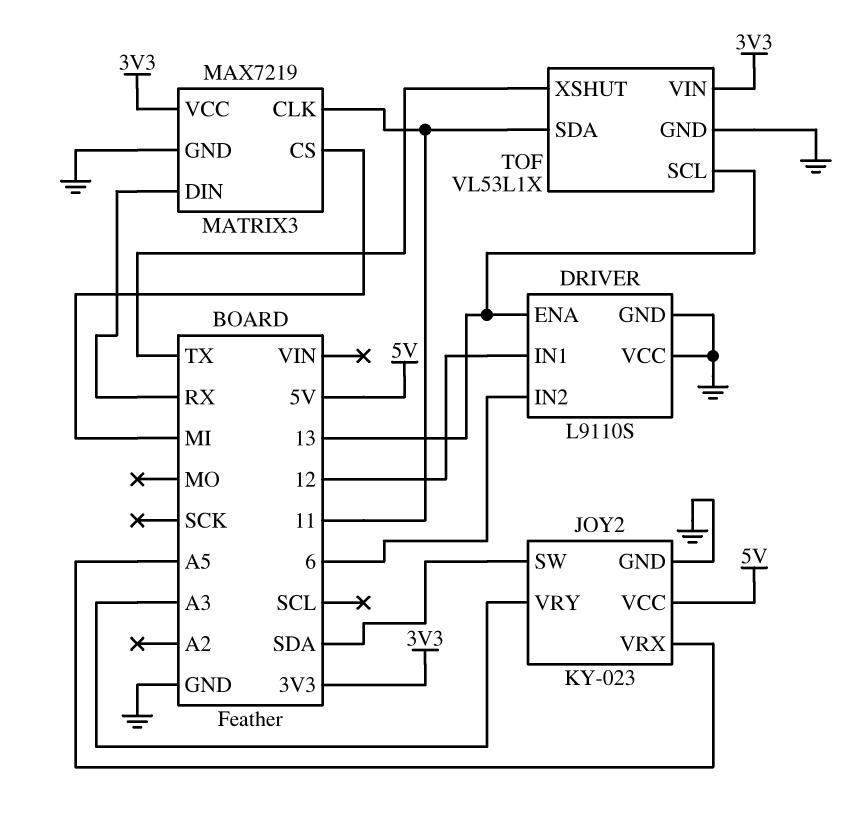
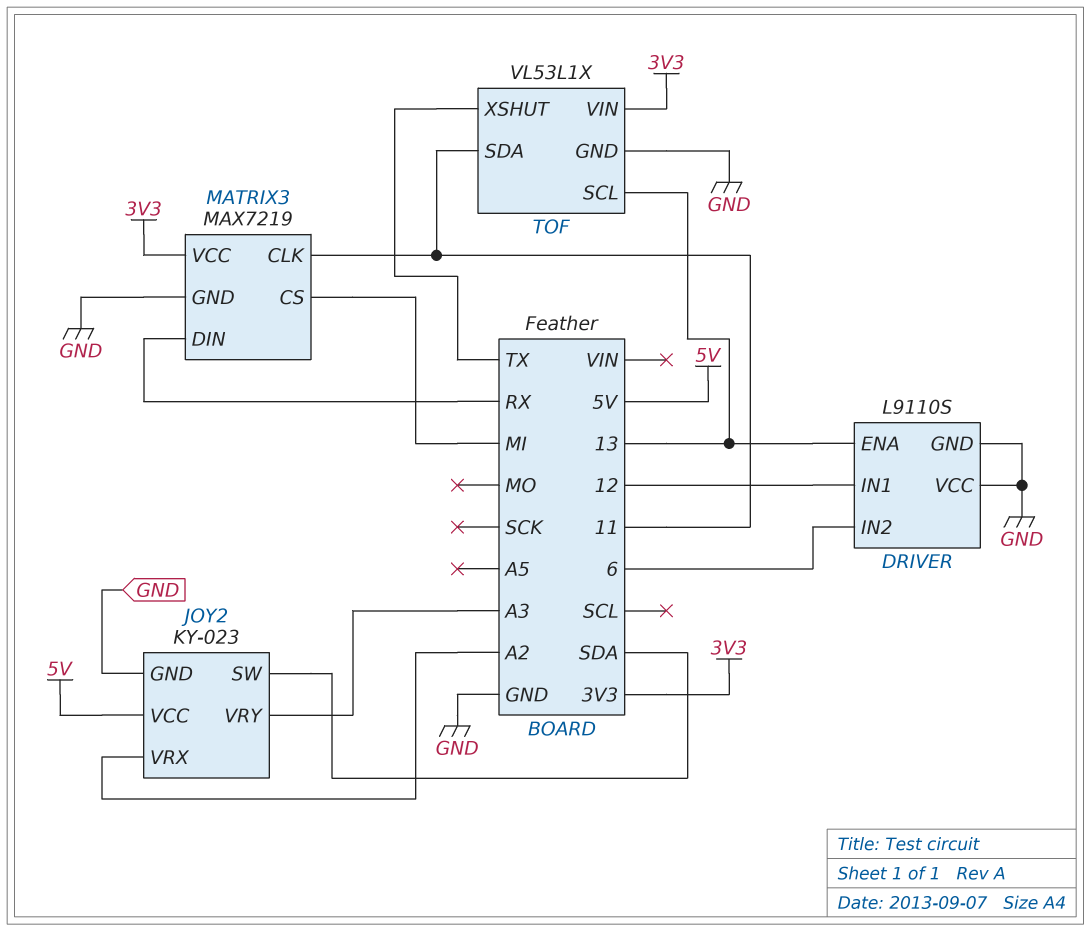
JOY2 pin VRX: A5 -> A2

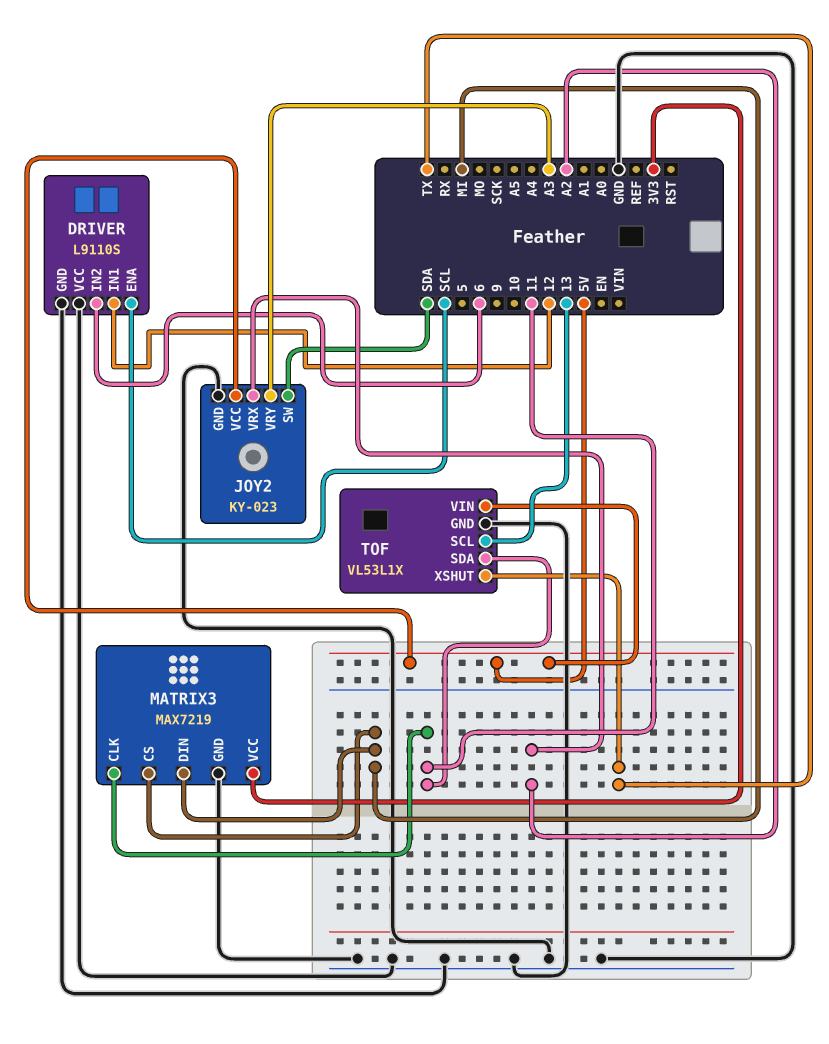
DRIVER pin ENA: 13 -> SCL
MATRIX3 pin DIN: RX -> MI
TOF pin VIN: 3V3 -> 5V

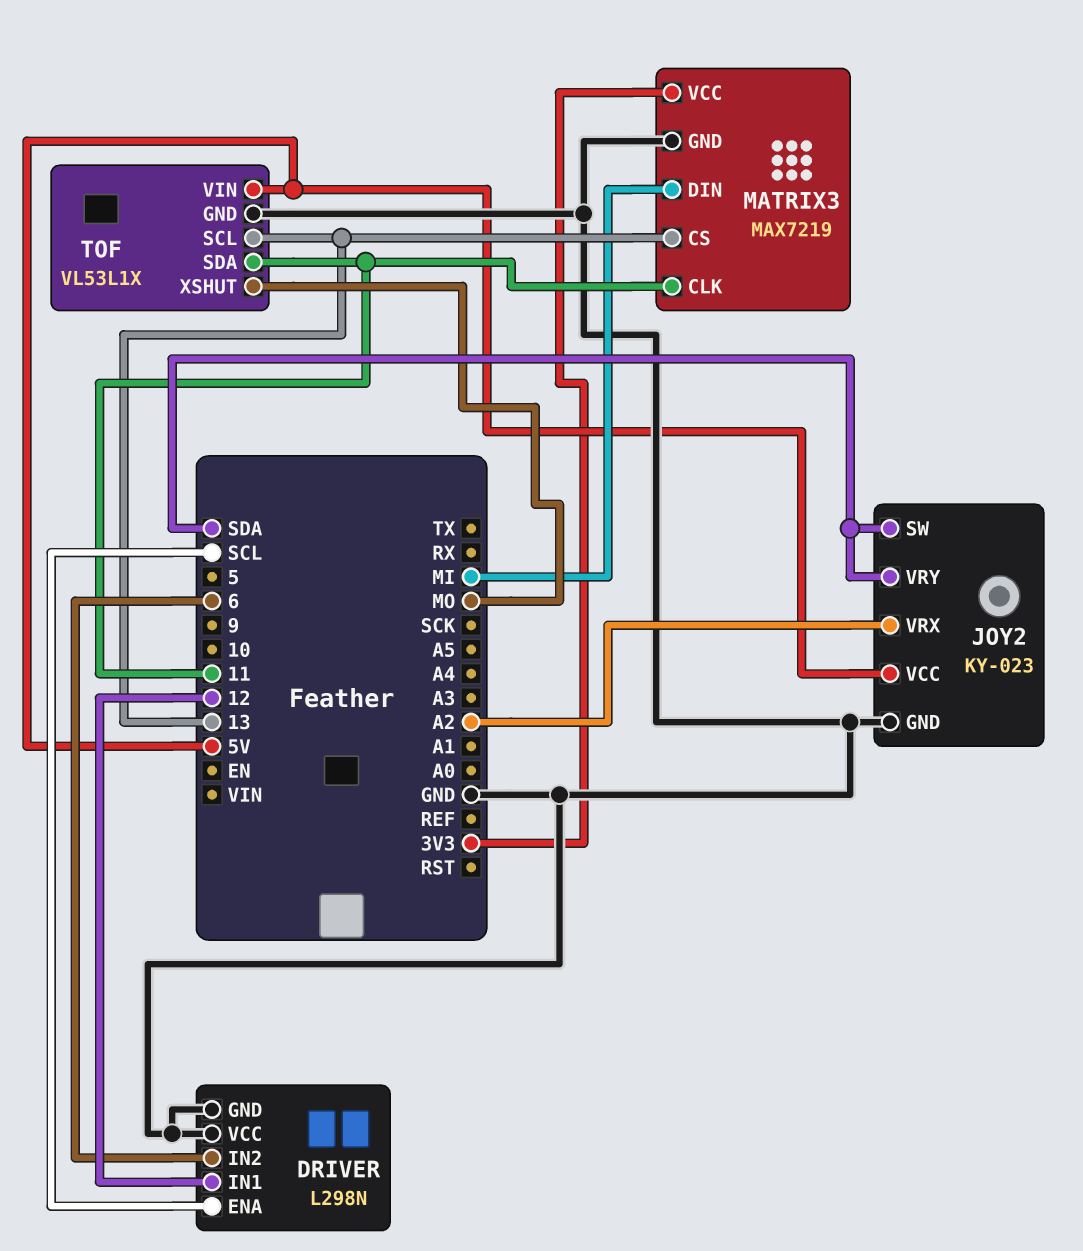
DRIVER: L9110S -> L298N
JOY2 pin VRY: A3 -> SDA
MATRIX3 pin CS: MI -> 13
TOF pin XSHUT: TX -> MO

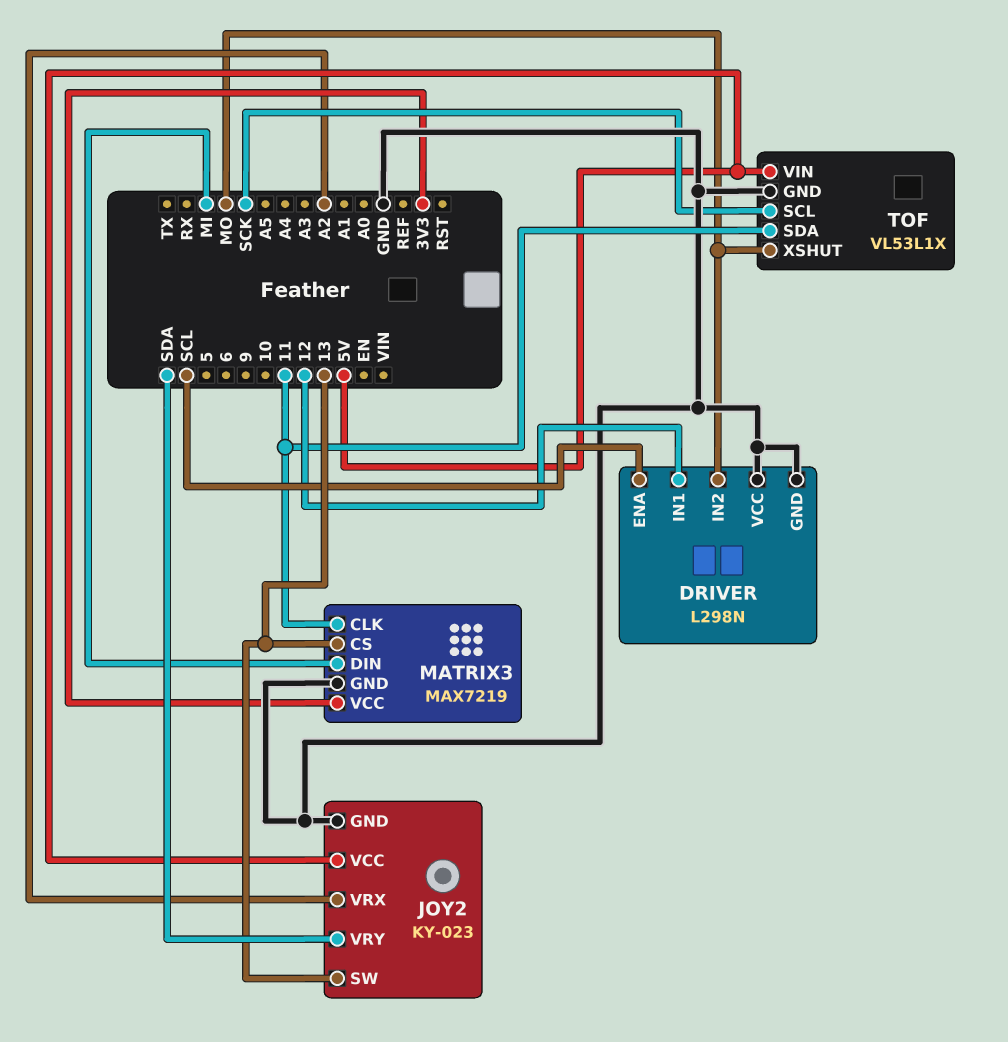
DRIVER pin IN2: 6 -> MO
JOY2 pin SW: SDA -> 13
TOF pin SCL: 13 -> SCK

